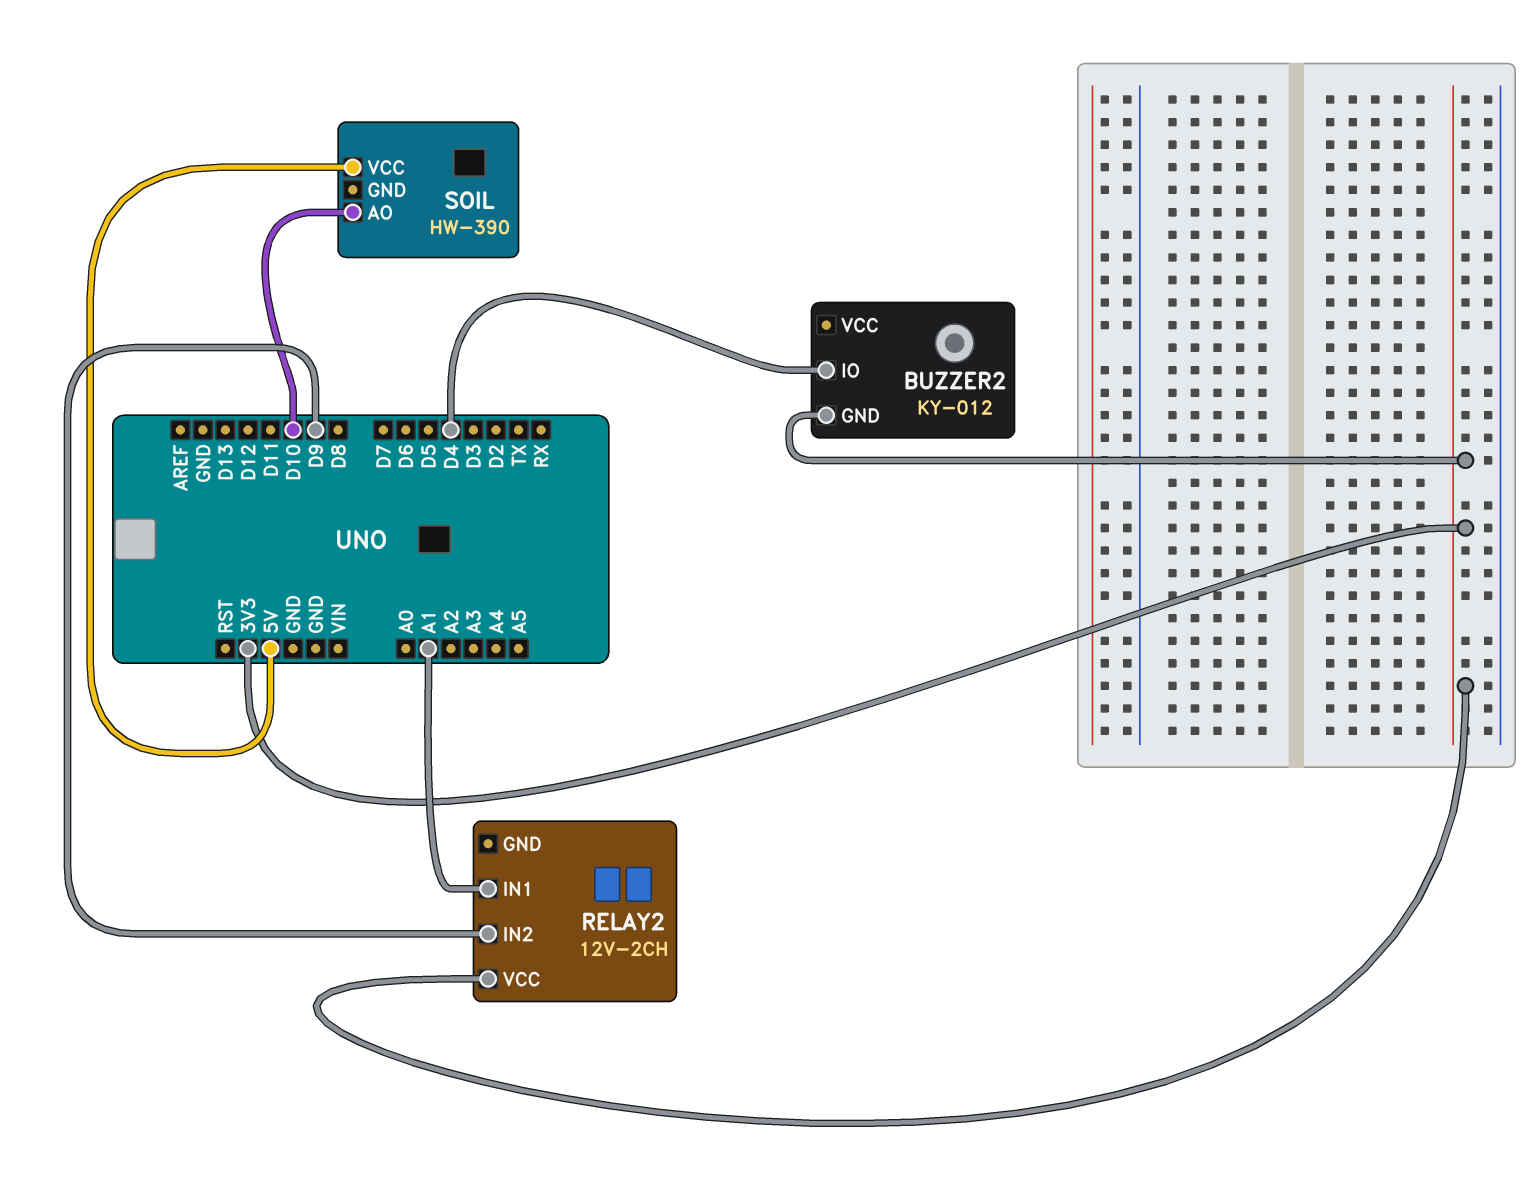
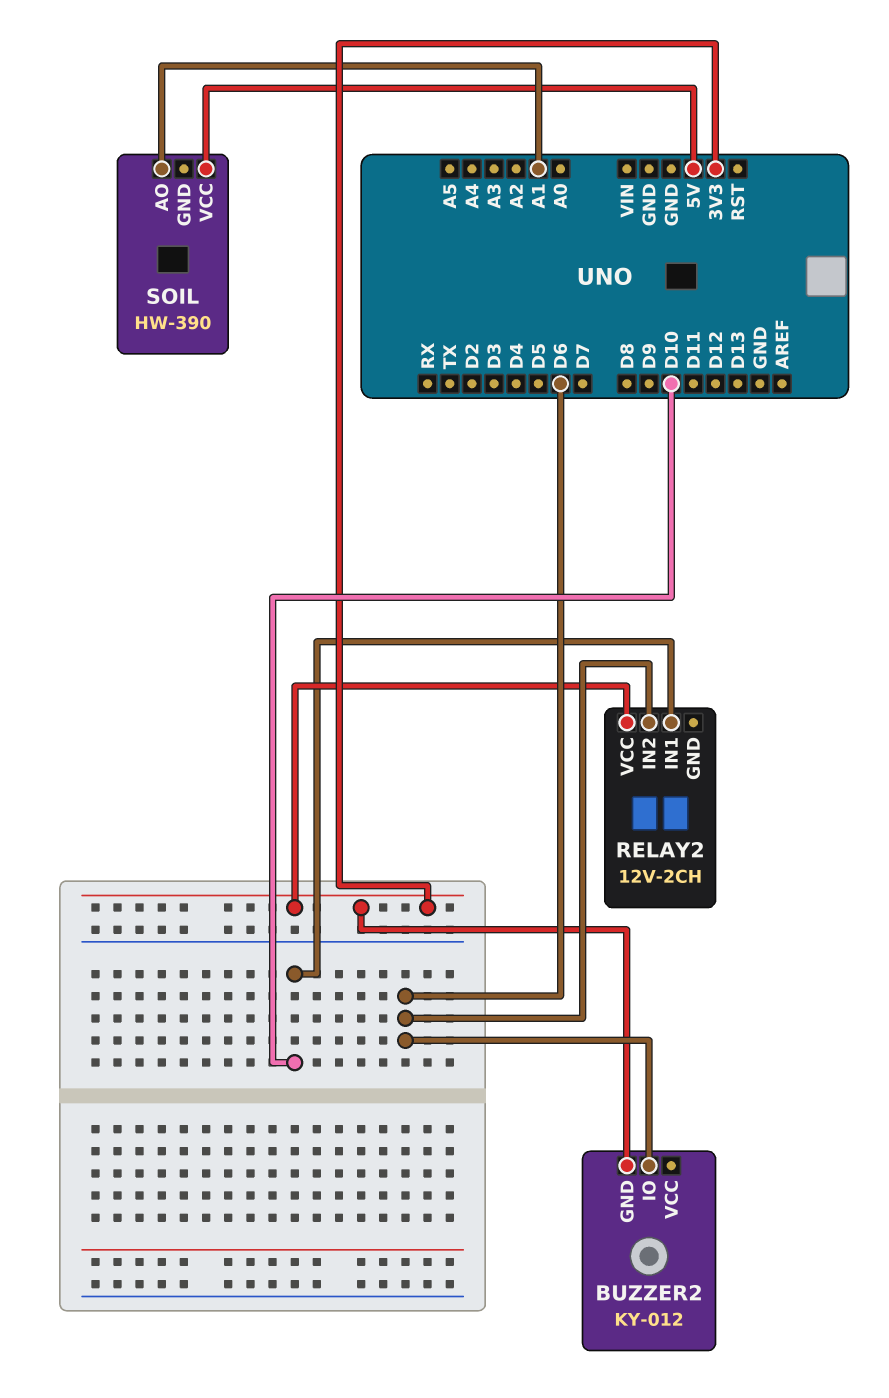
BUZZER2 pin IO: D4 -> D6
RELAY2 pin IN1: A1 -> D10
RELAY2 pin IN2: D9 -> D6
SOIL pin AO: D10 -> A1

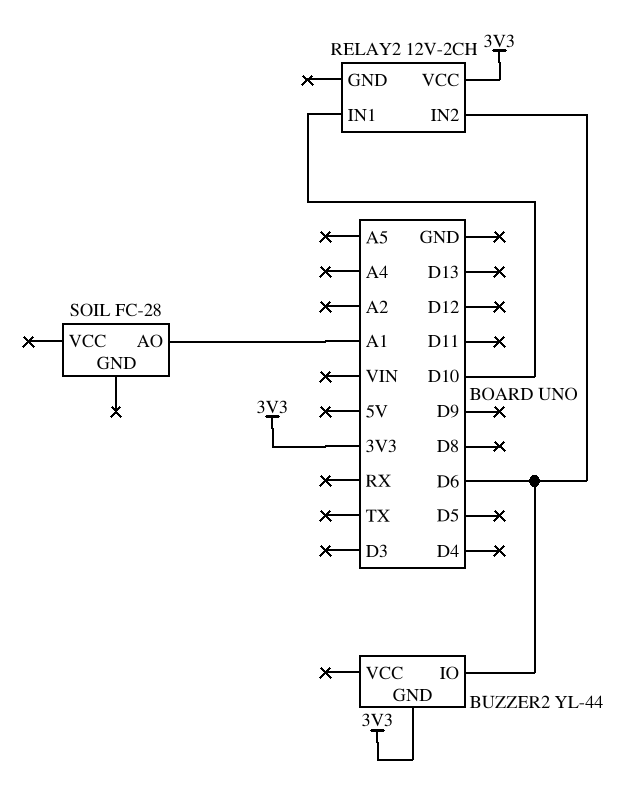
BUZZER2: KY-012 -> YL-44
SOIL: HW-390 -> FC-28
SOIL pin VCC: 5V -> none

